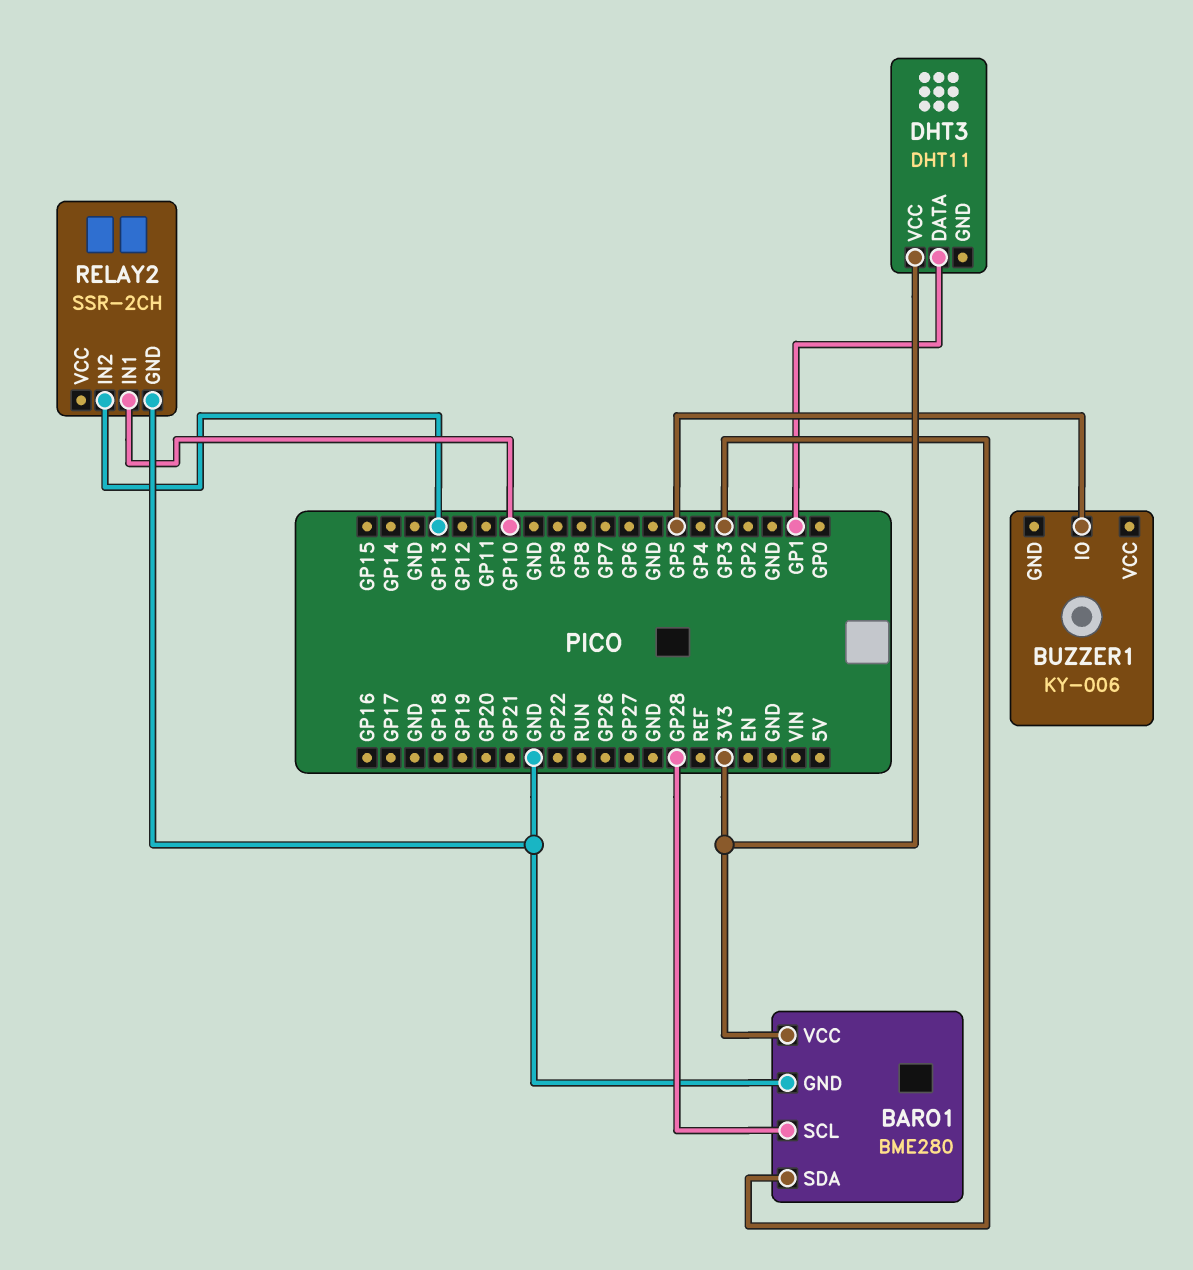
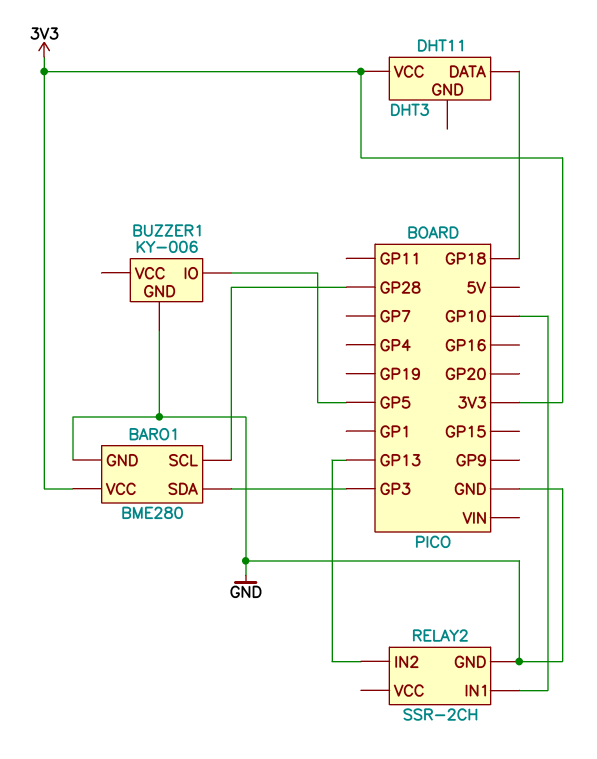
BUZZER1 pin GND: none -> GND
DHT3 pin DATA: GP1 -> GP18

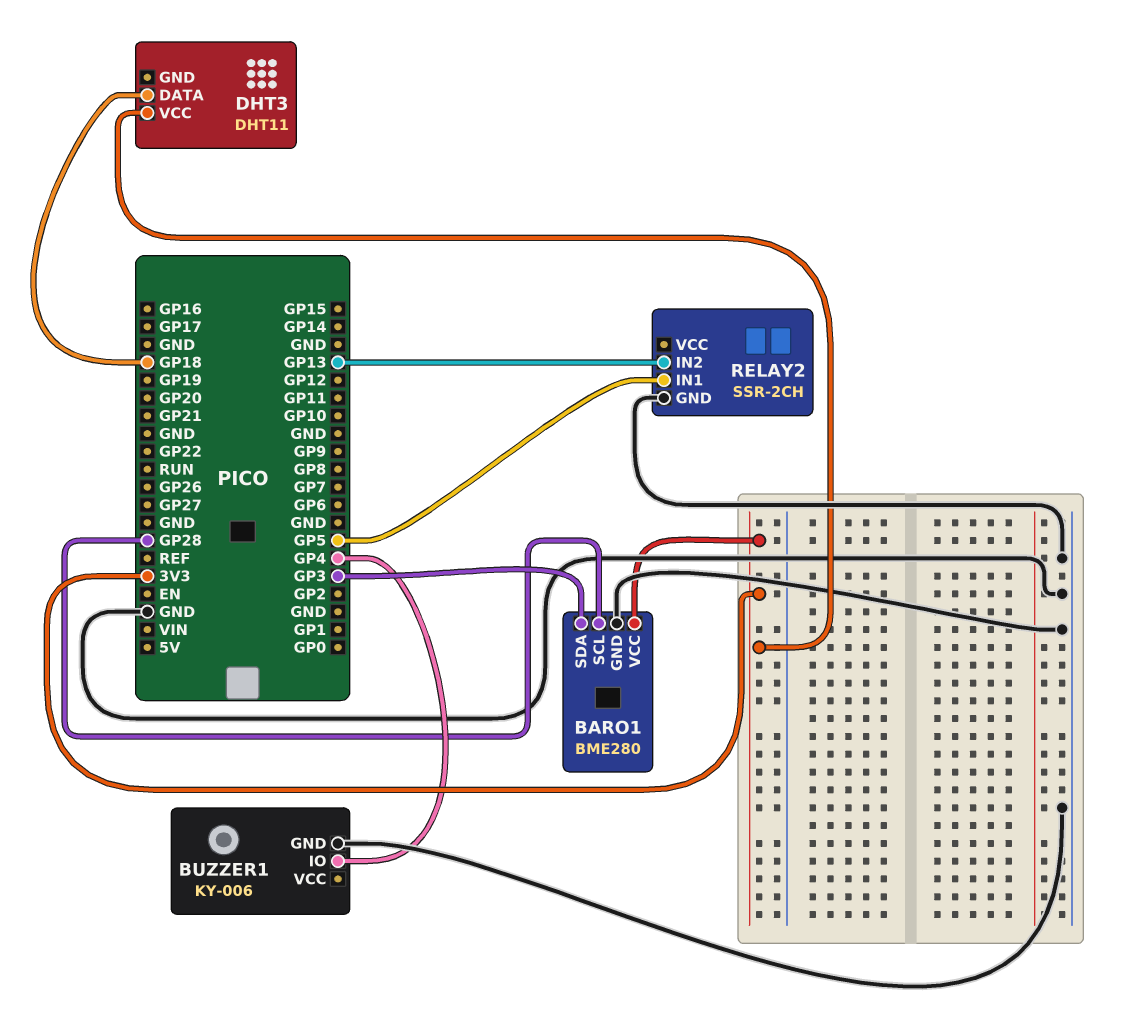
BUZZER1 pin IO: GP5 -> GP4
RELAY2 pin IN1: GP10 -> GP5

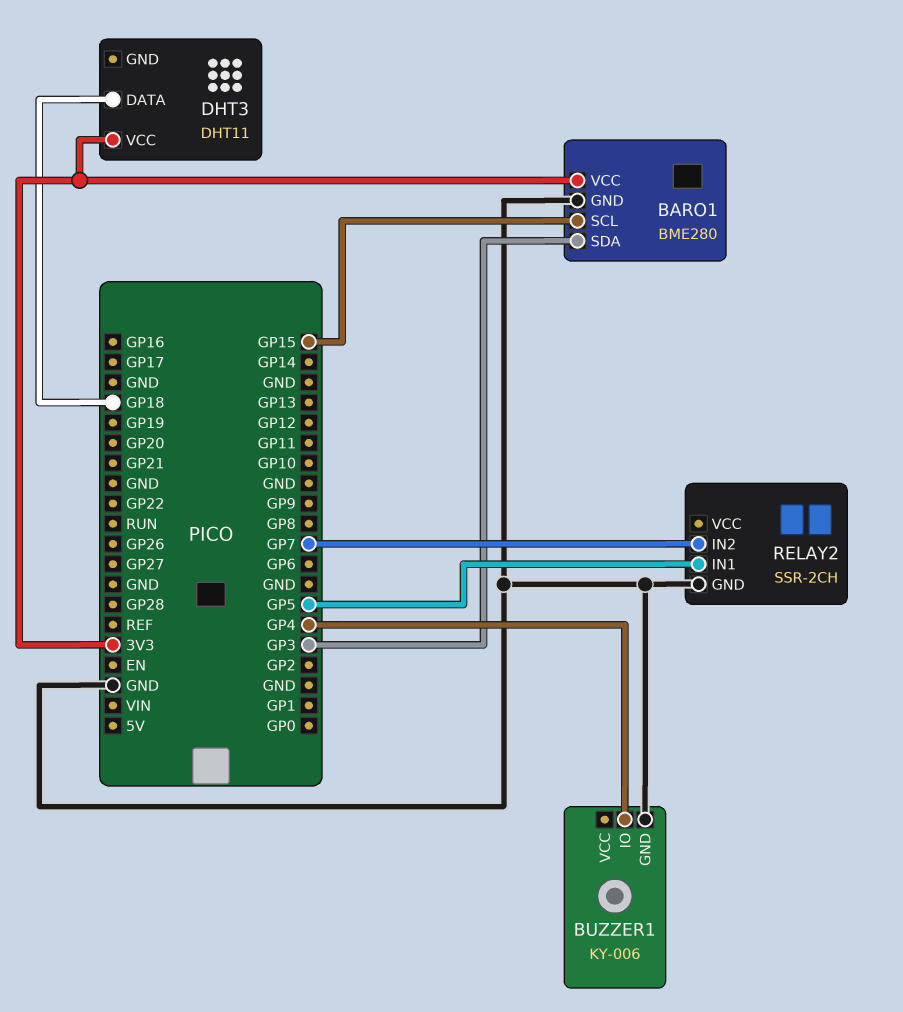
BARO1 pin SCL: GP28 -> GP15
RELAY2 pin IN2: GP13 -> GP7

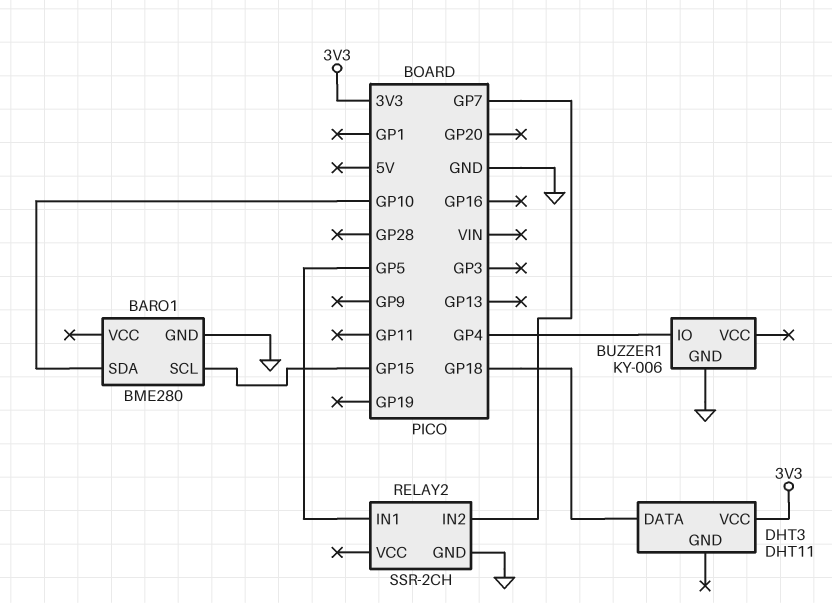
BARO1 pin SDA: GP3 -> GP10
BARO1 pin VCC: 3V3 -> none

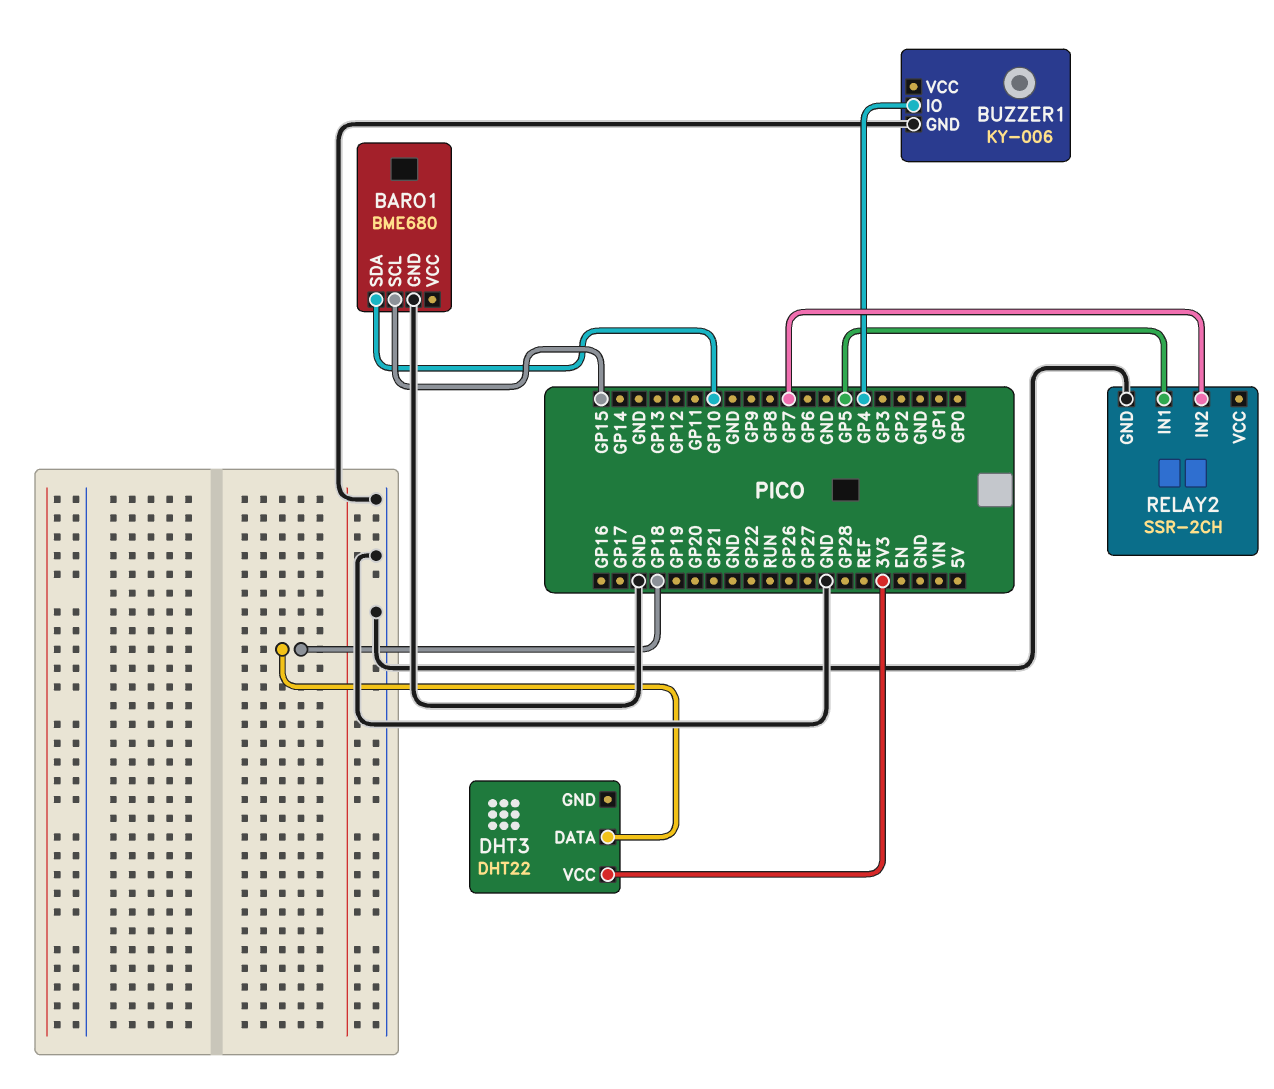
BARO1: BME280 -> BME680
DHT3: DHT11 -> DHT22

